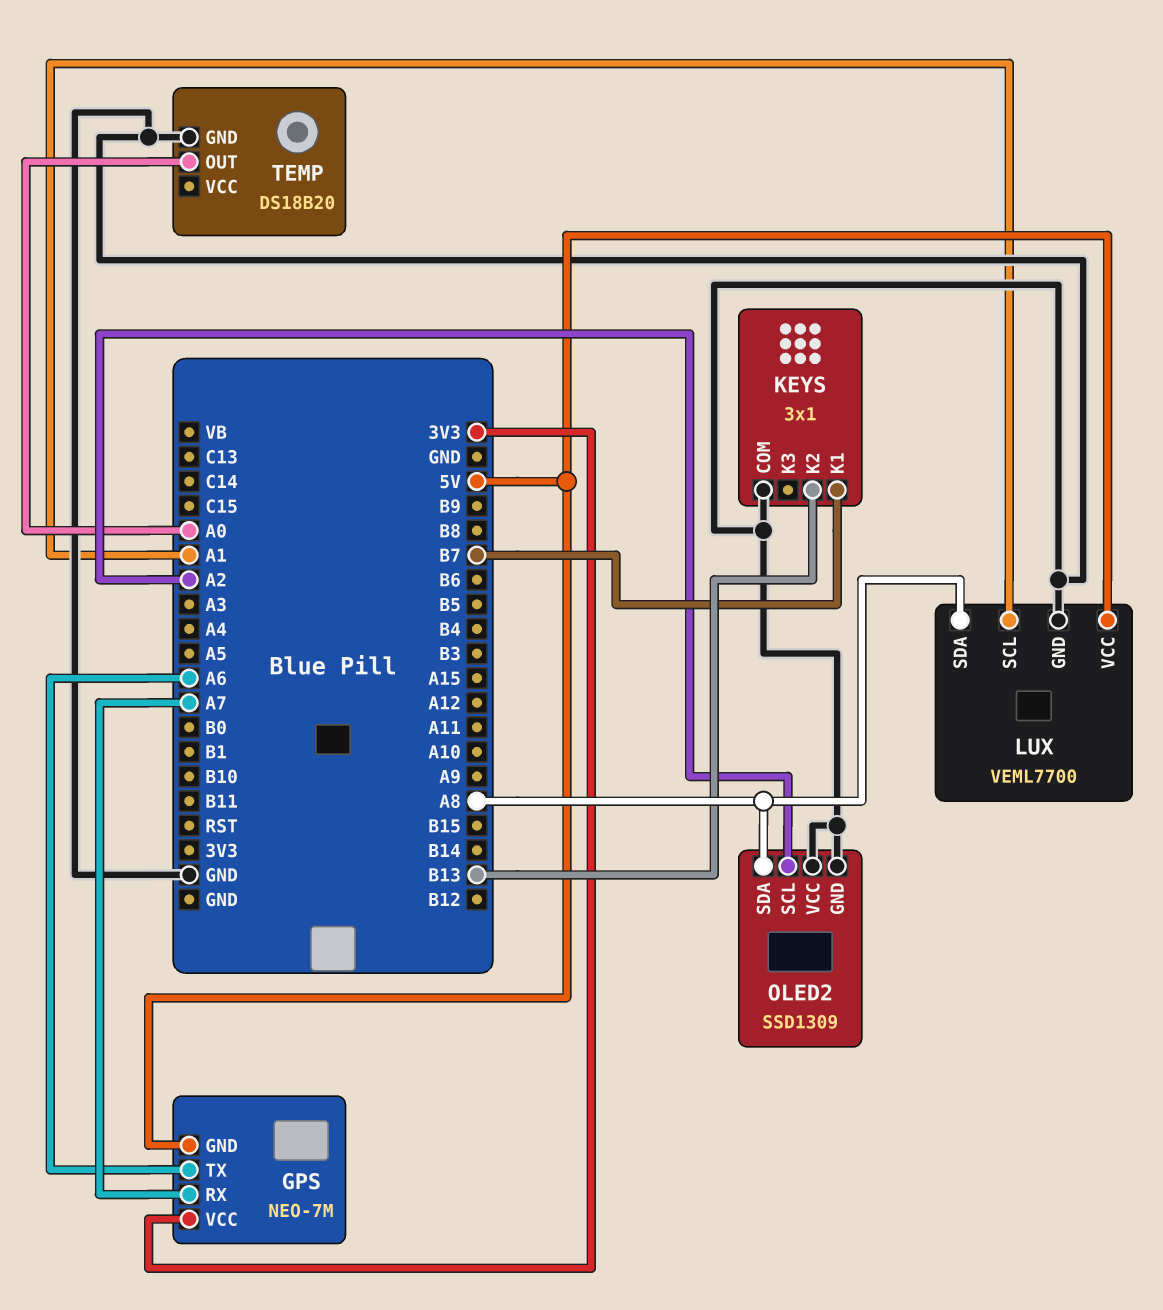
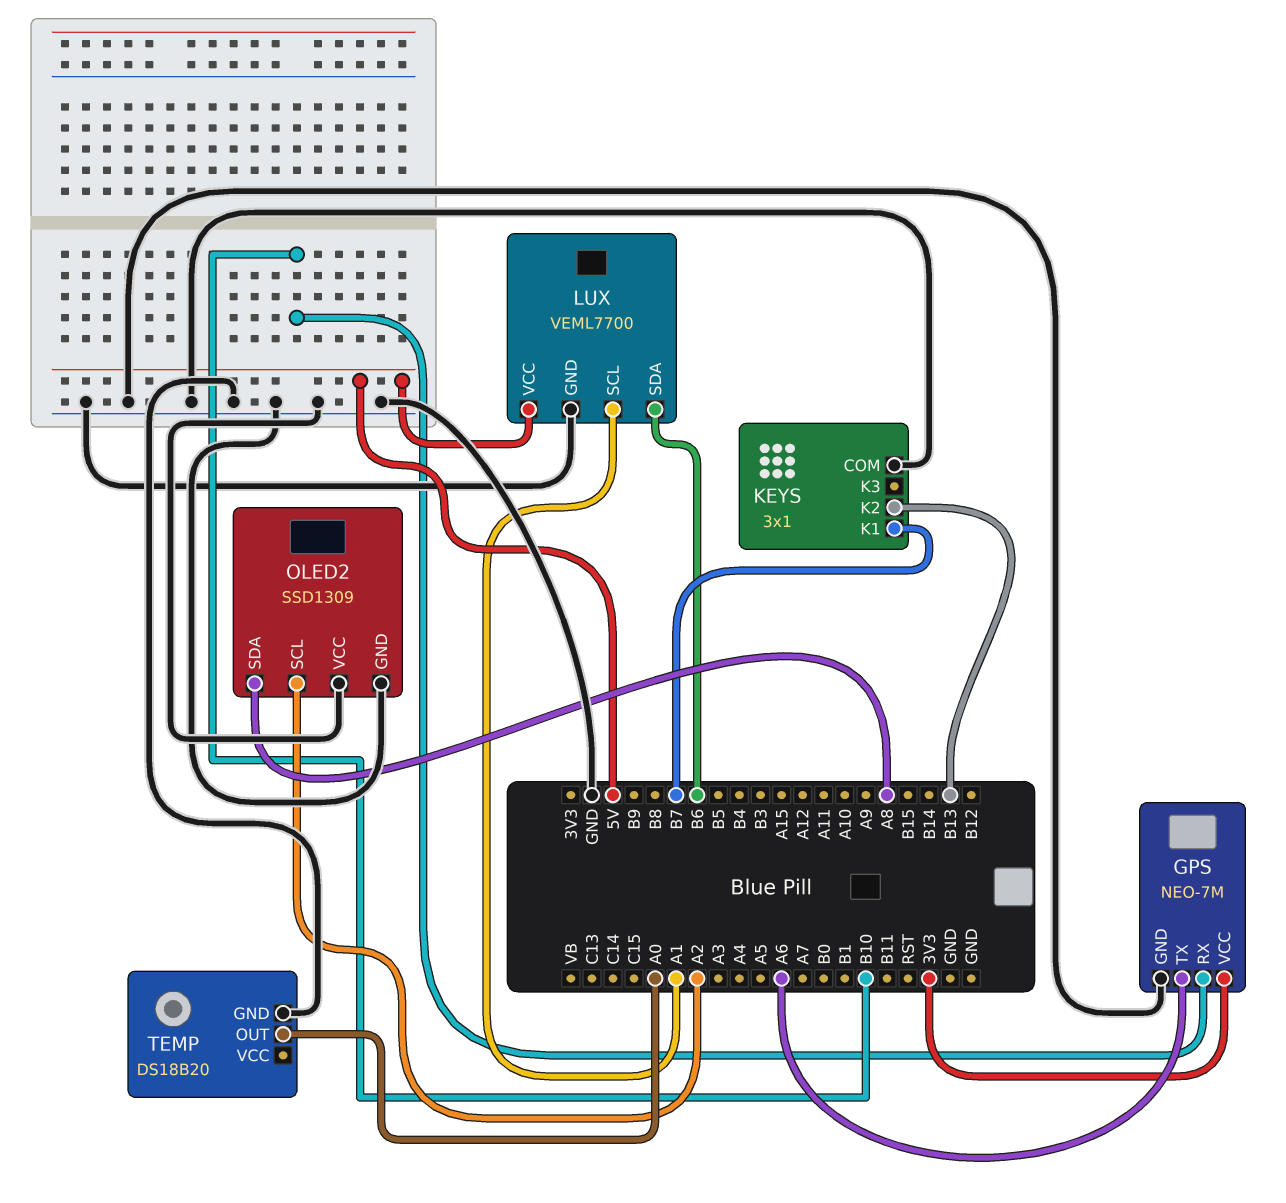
GPS pin GND: 5V -> GND
GPS pin RX: A7 -> B10
LUX pin SDA: A8 -> B6

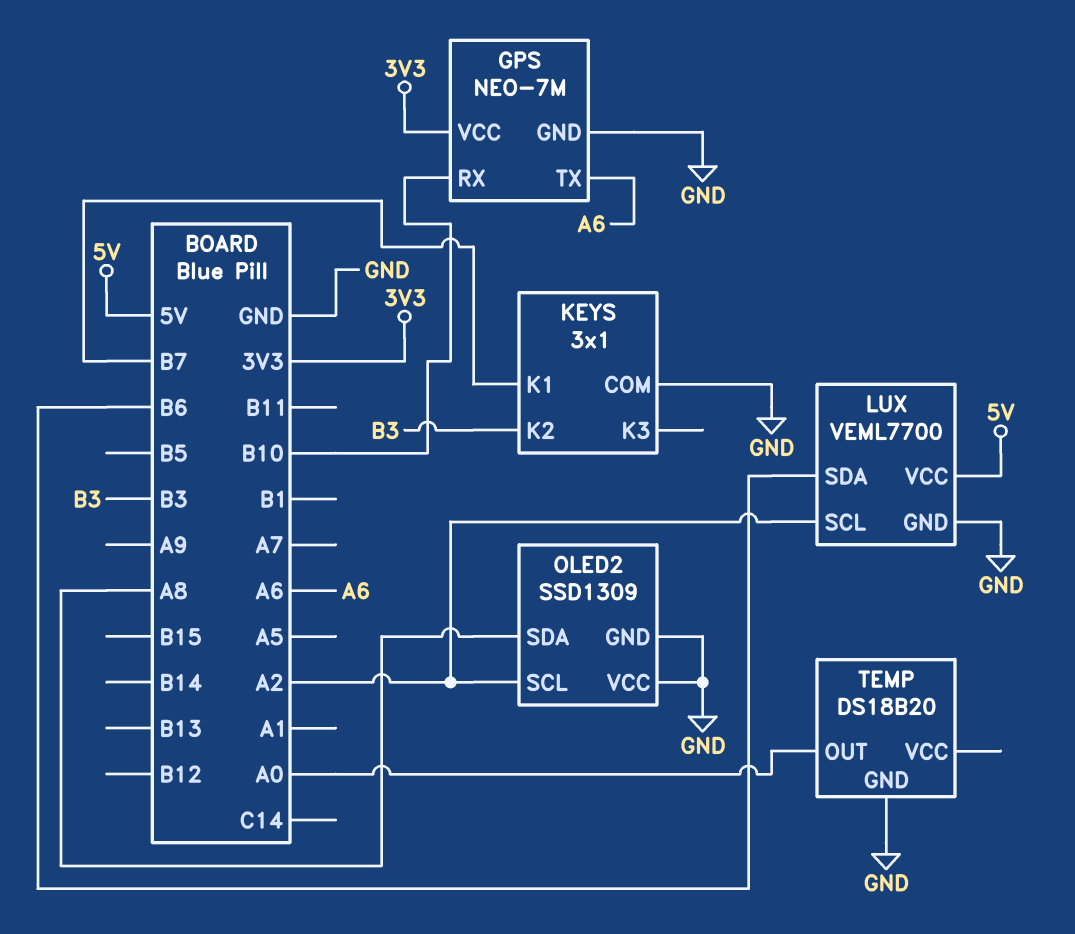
KEYS pin K2: B13 -> B3
LUX pin SCL: A1 -> A2

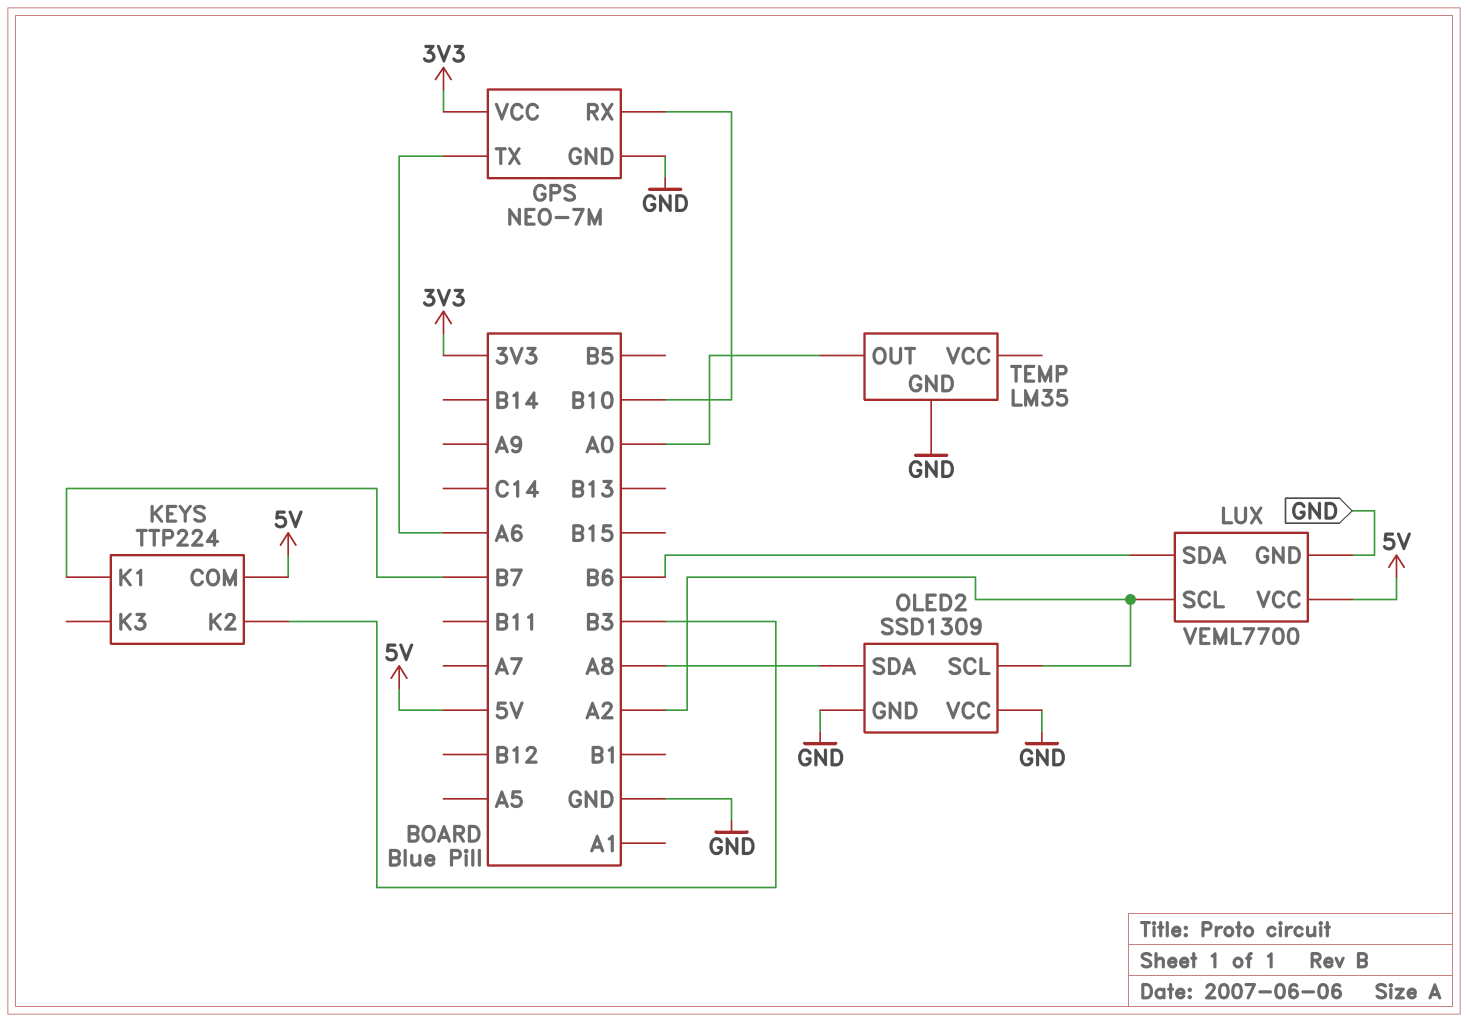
KEYS: 3x1 -> TTP224
KEYS pin COM: GND -> 5V
TEMP: DS18B20 -> LM35

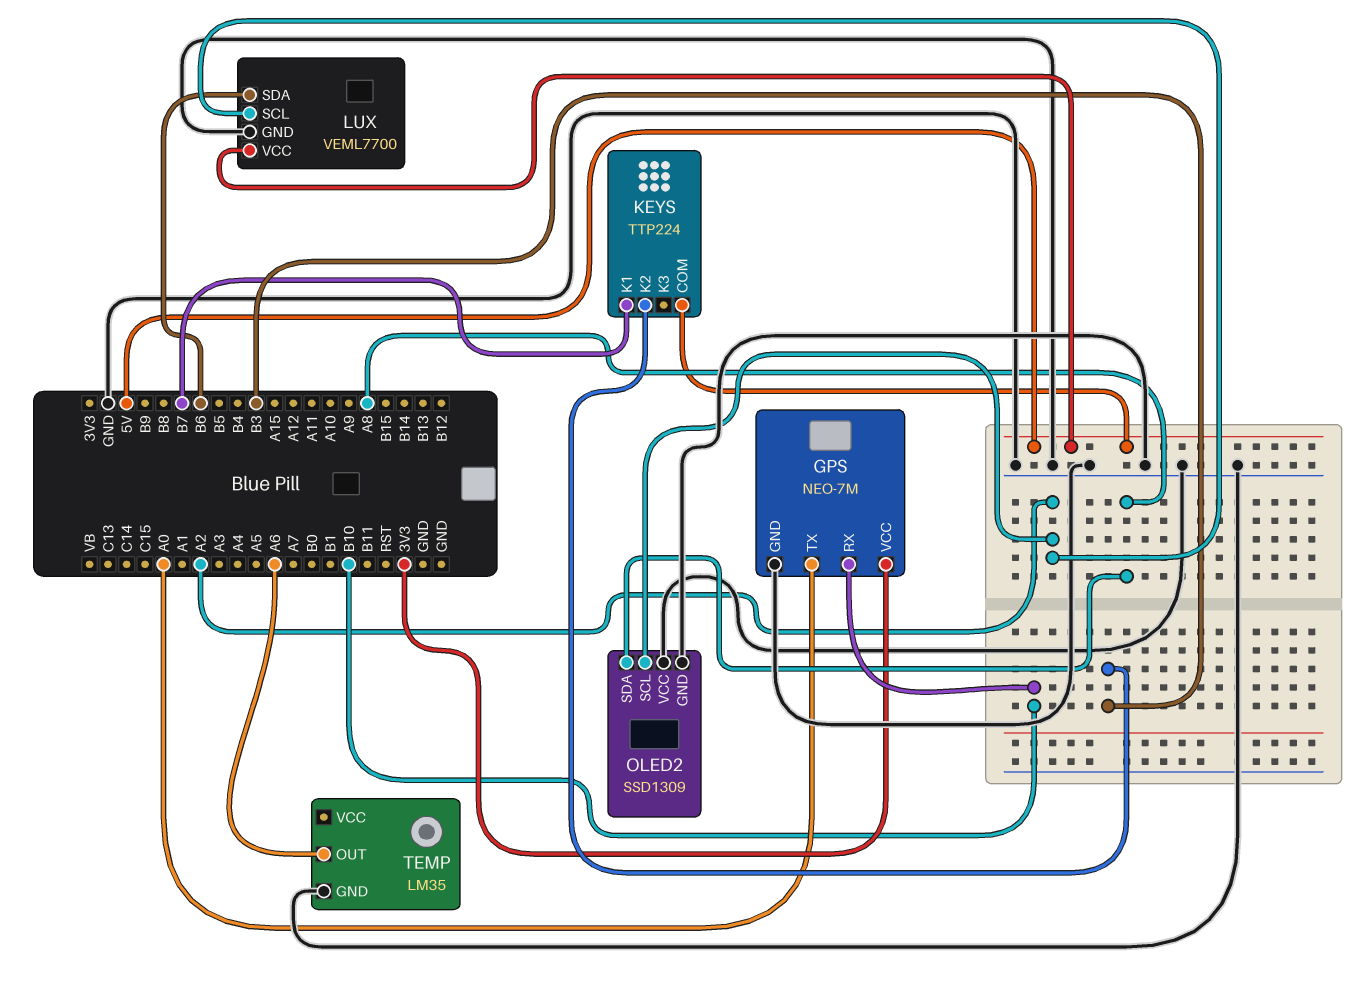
GPS pin TX: A6 -> A0
TEMP pin OUT: A0 -> A6

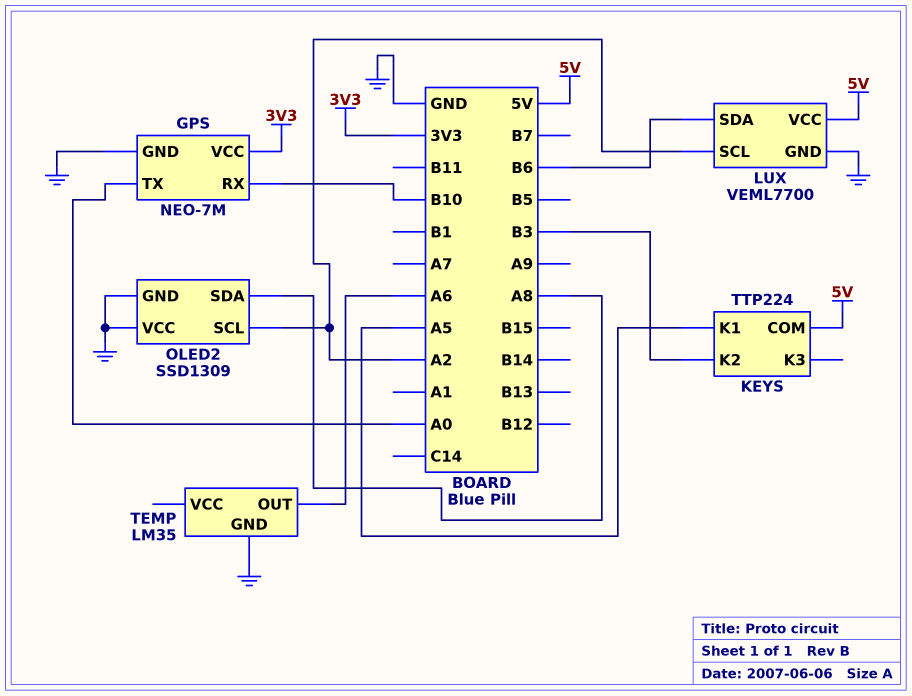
KEYS pin K1: B7 -> A5

